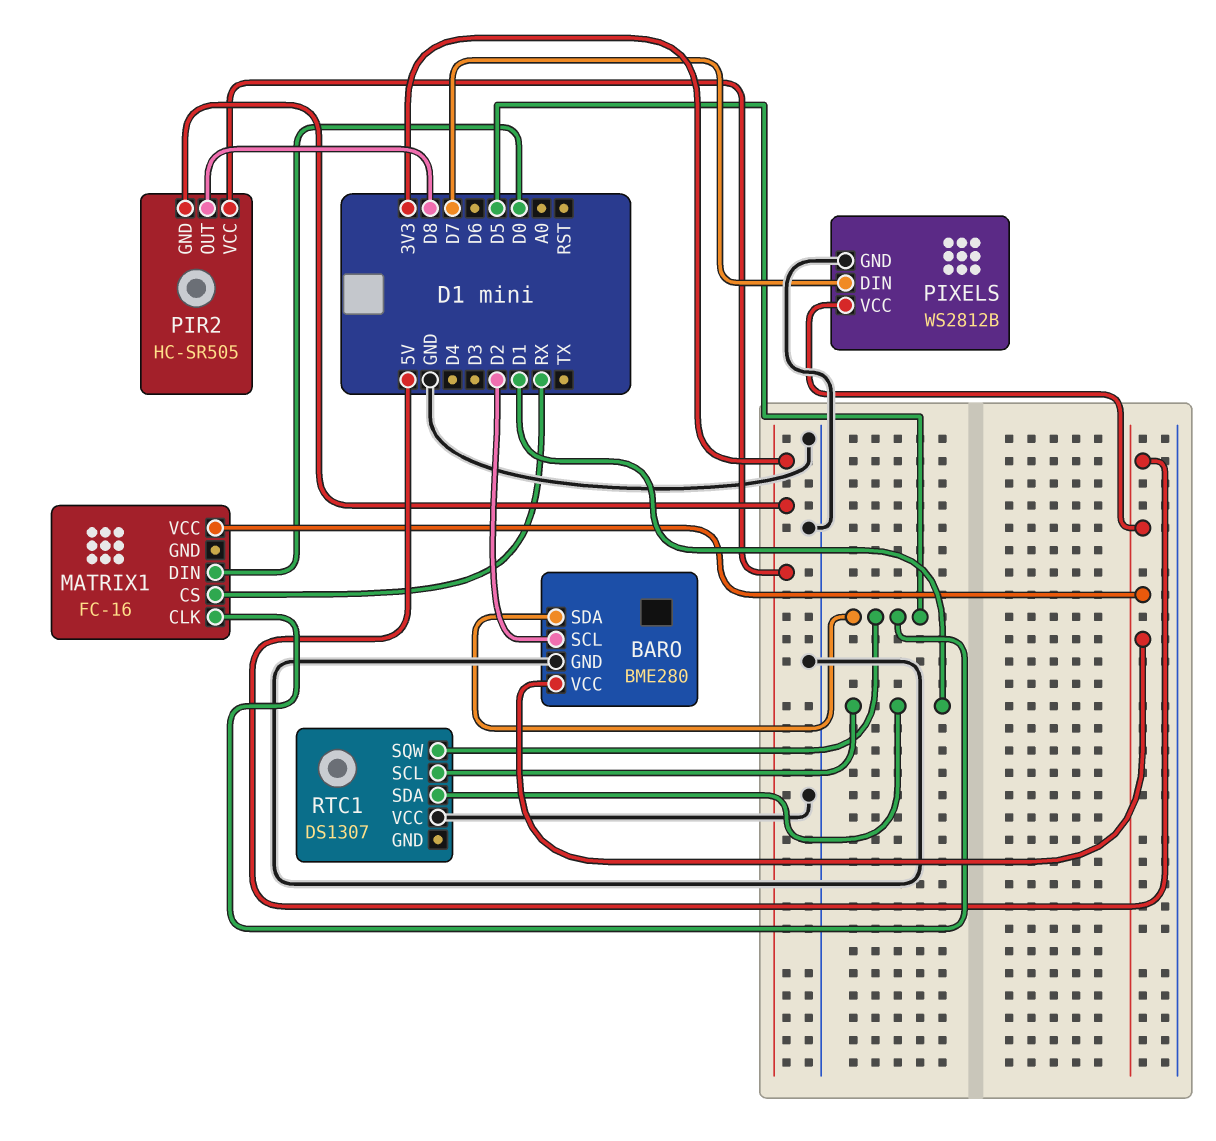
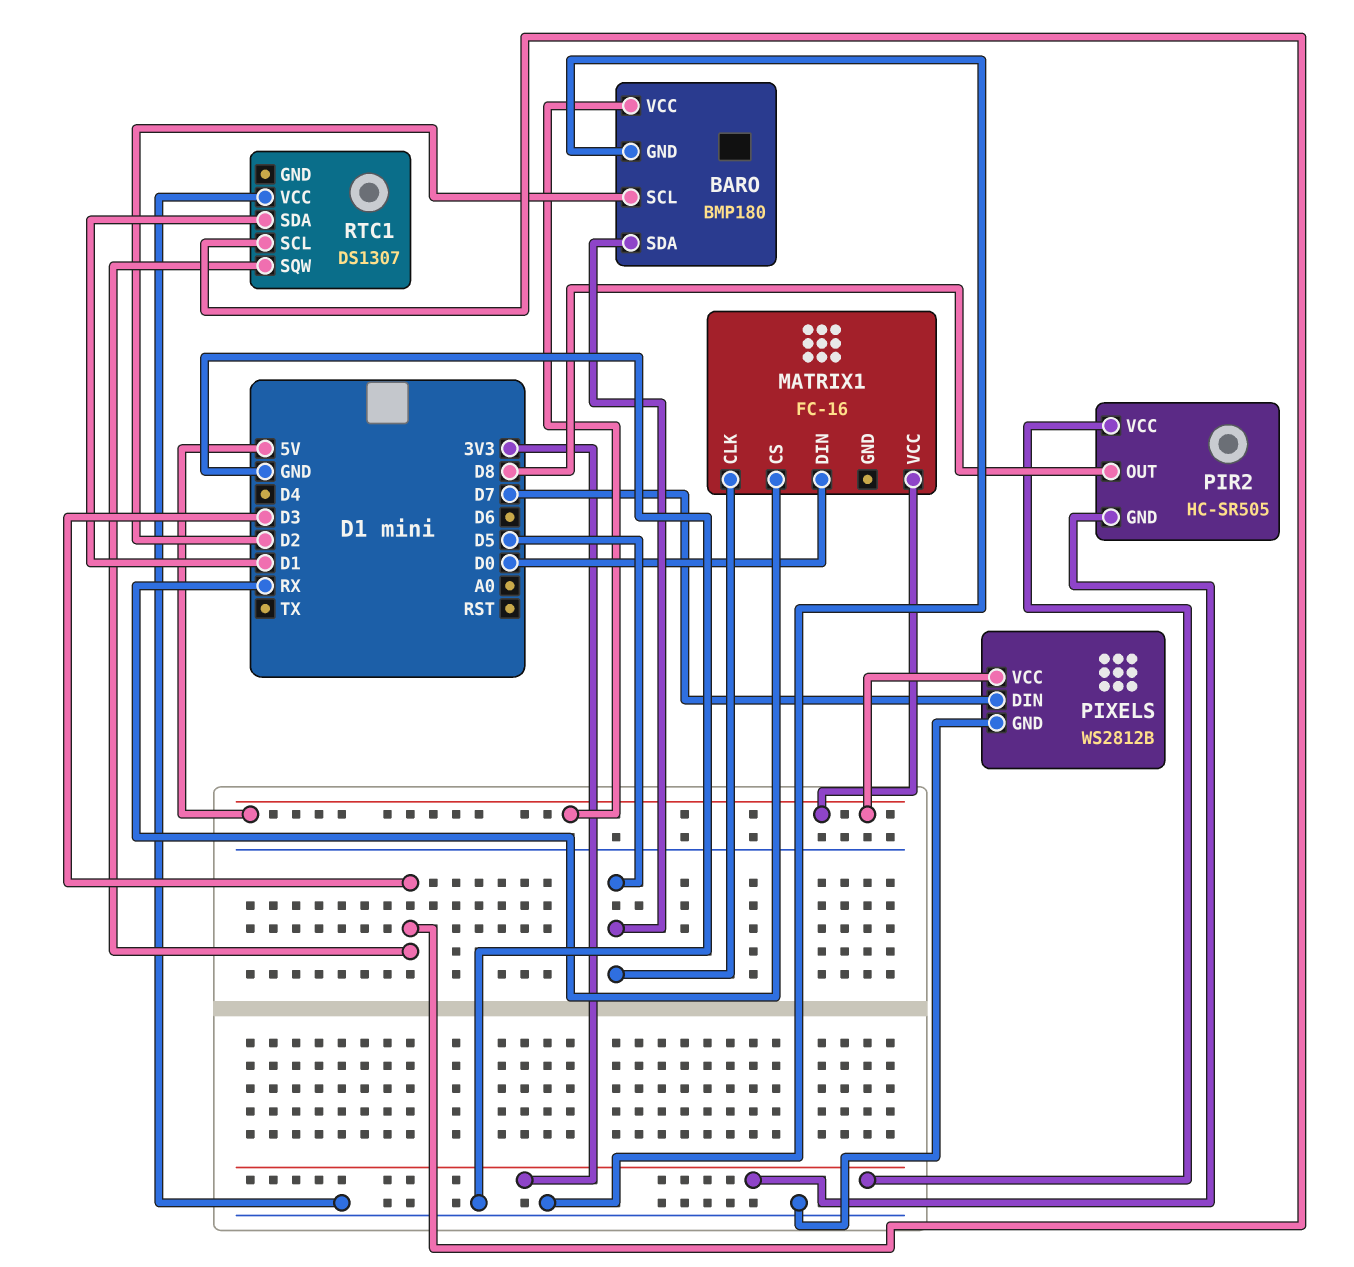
BARO: BME280 -> BMP180
RTC1 pin SCL: D1 -> D3
RTC1 pin SQW: D5 -> D3

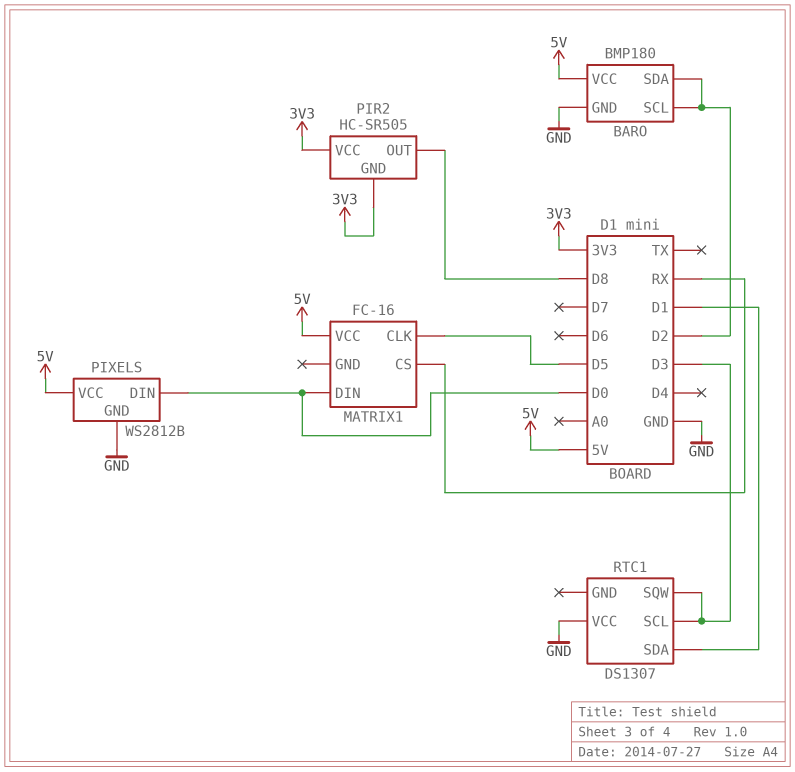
BARO pin SDA: D5 -> D2
PIXELS pin DIN: D7 -> D0

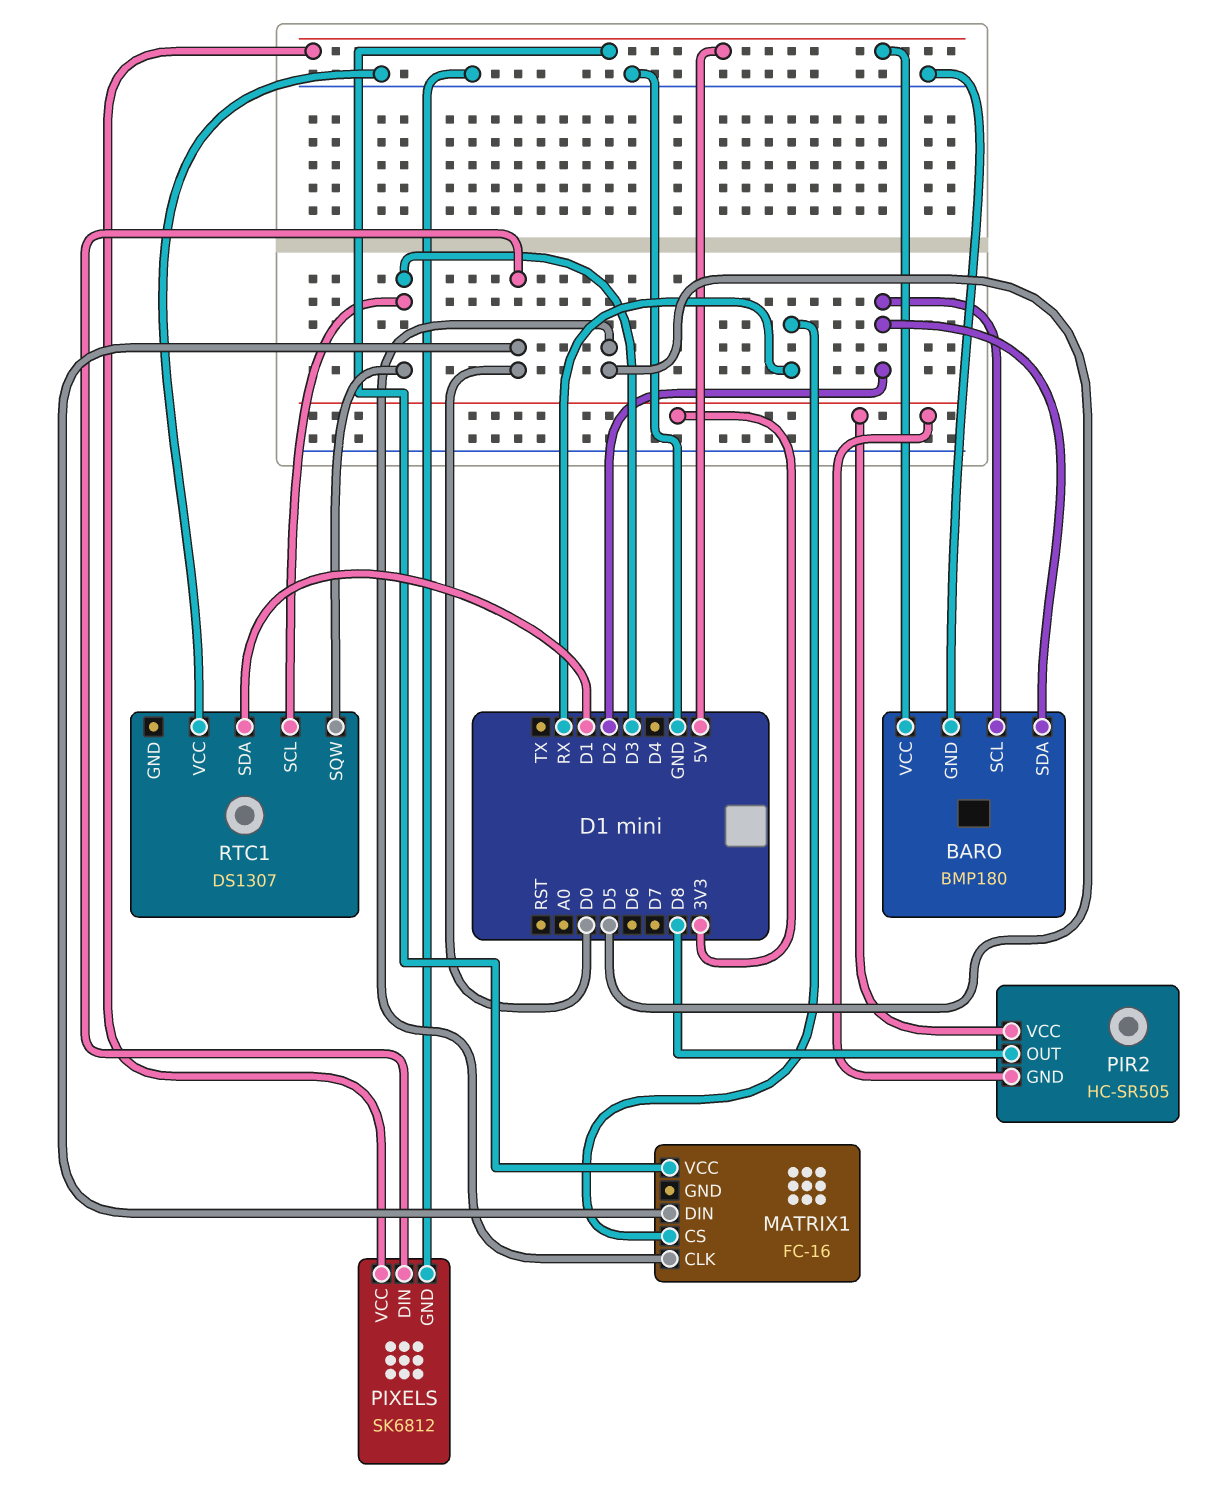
PIXELS: WS2812B -> SK6812

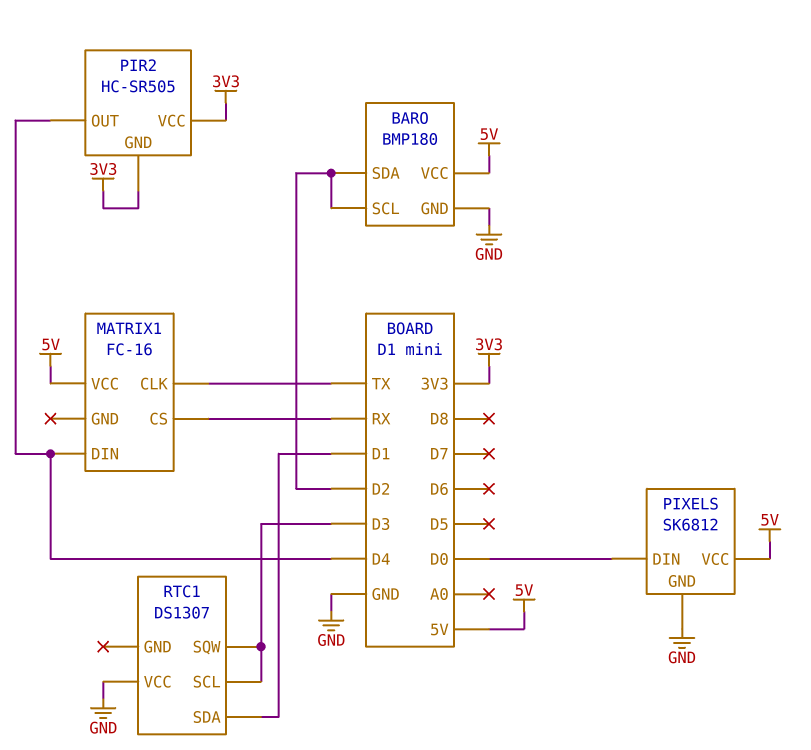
MATRIX1 pin CLK: D5 -> TX
MATRIX1 pin DIN: D0 -> D4
PIR2 pin OUT: D8 -> D4

